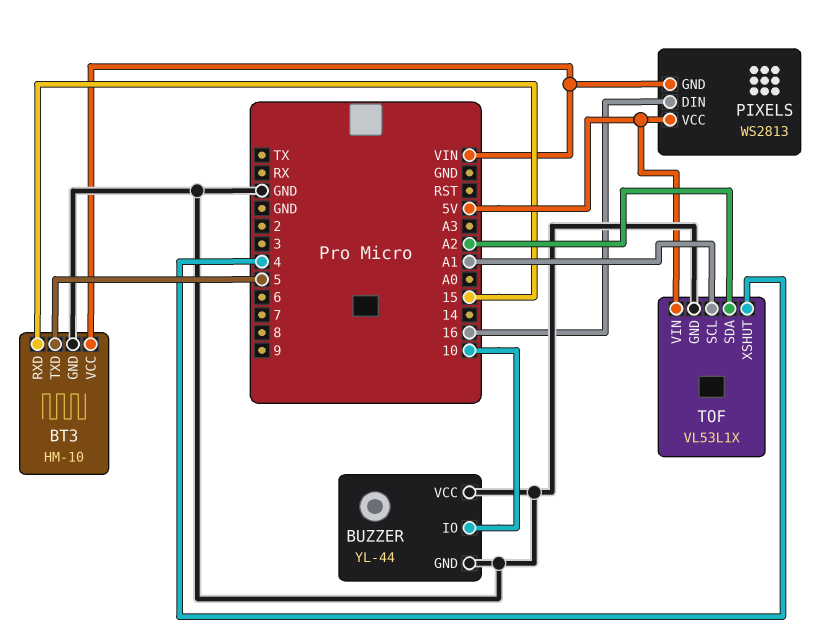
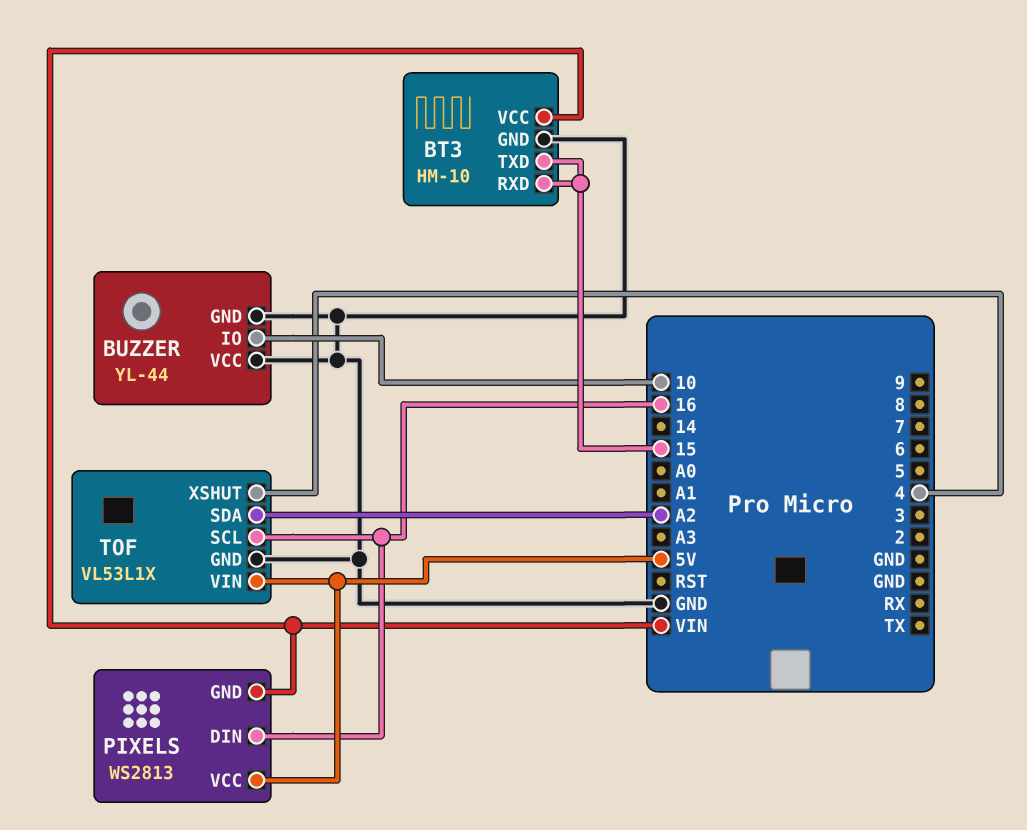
BT3 pin TXD: 5 -> 15
TOF pin SCL: A1 -> 16

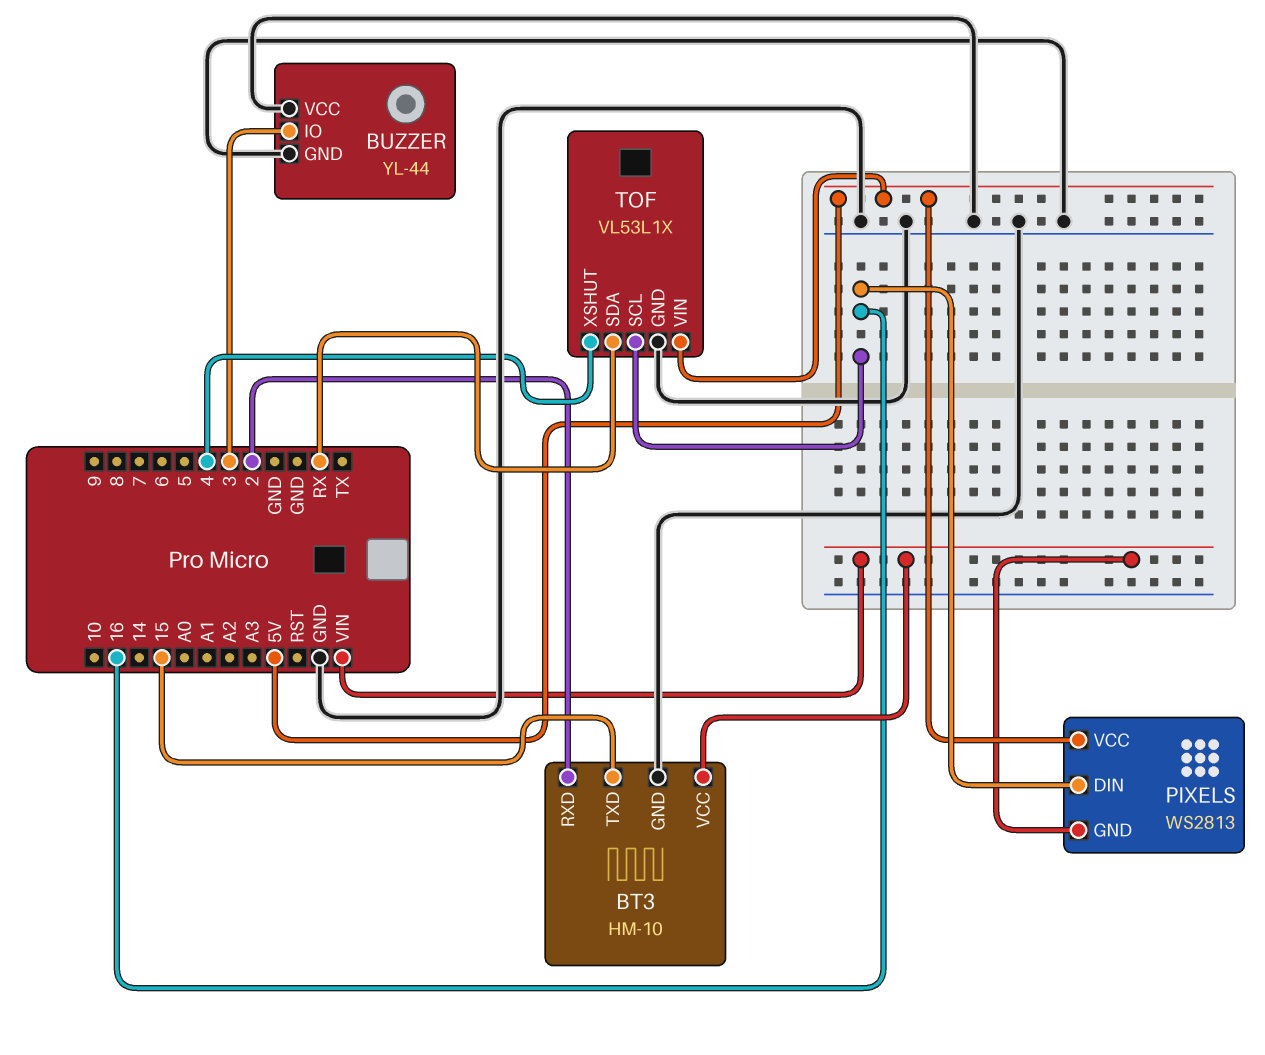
BT3 pin RXD: 15 -> 2
BUZZER pin IO: 10 -> 3
TOF pin SDA: A2 -> RX

